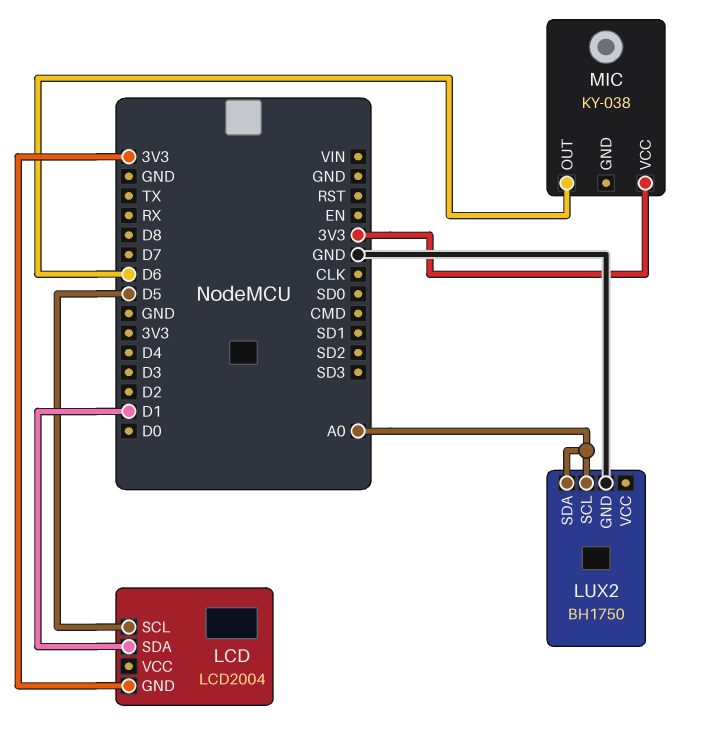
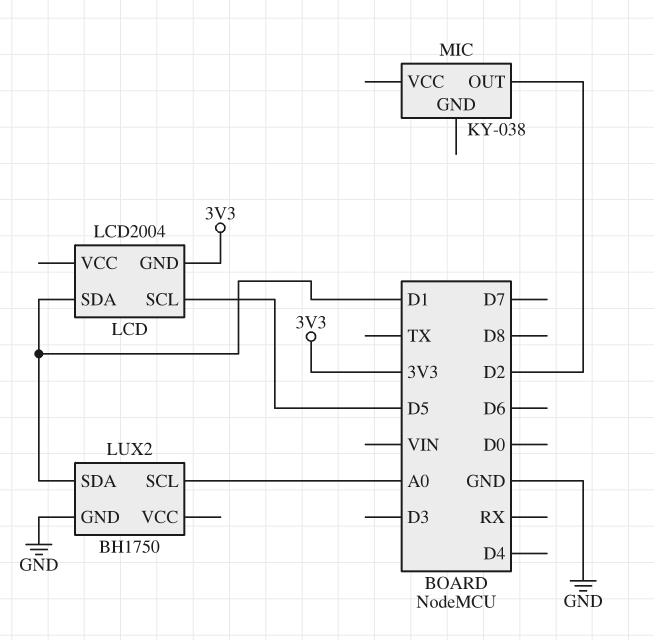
LUX2 pin SDA: A0 -> D1
MIC pin OUT: D6 -> D2
MIC pin VCC: 3V3 -> none

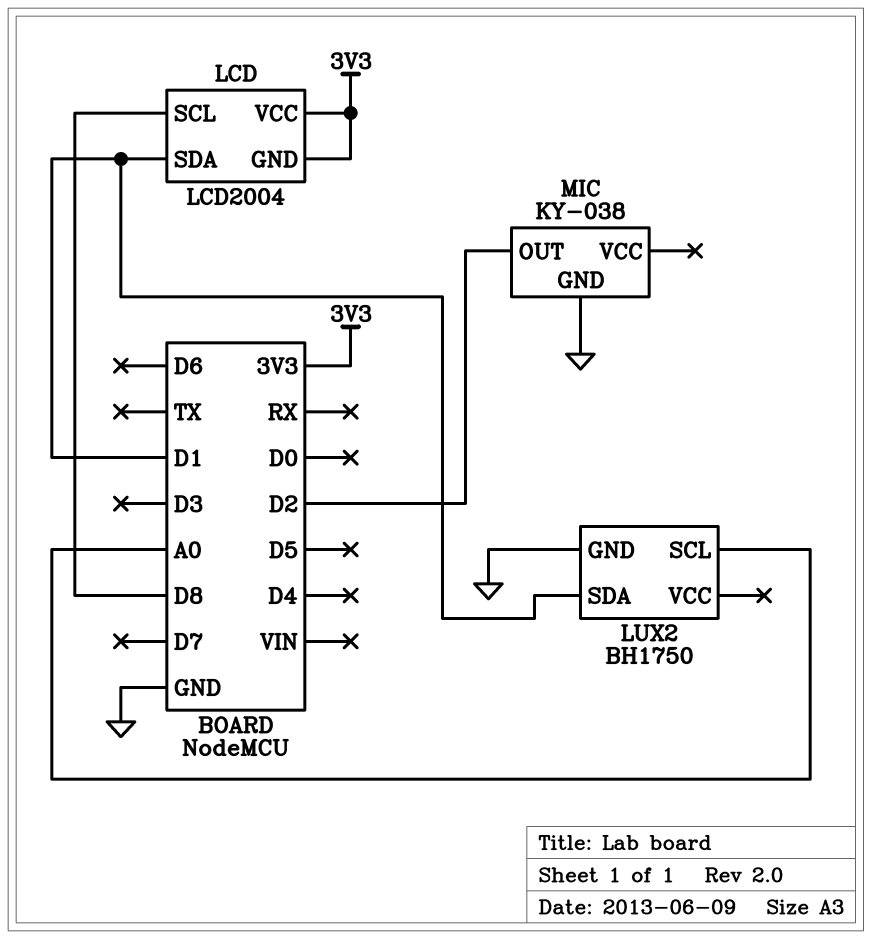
LCD pin SCL: D5 -> D8
LCD pin VCC: none -> 3V3
MIC pin GND: none -> GND

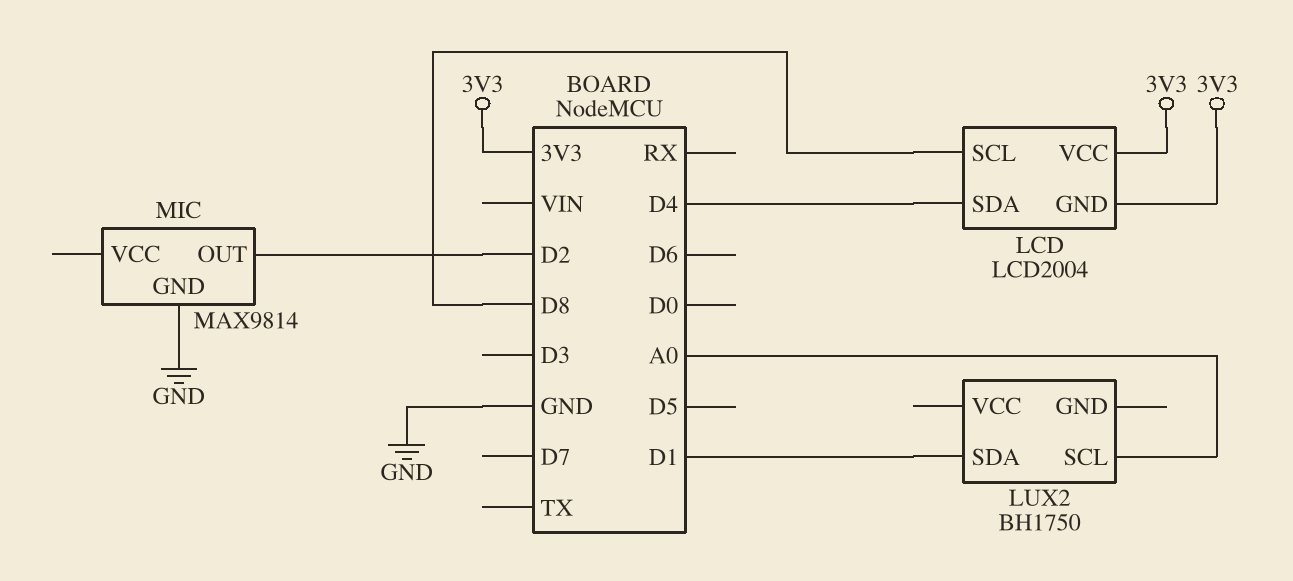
LCD pin SDA: D1 -> D4
LUX2 pin GND: GND -> none
MIC: KY-038 -> MAX9814

